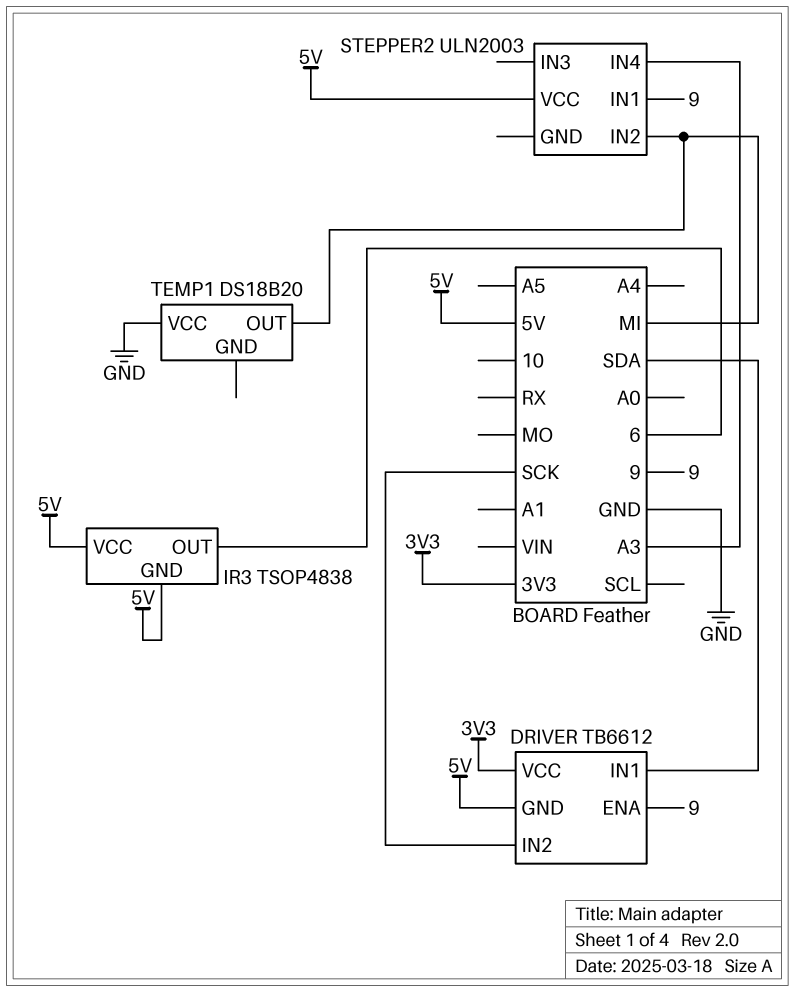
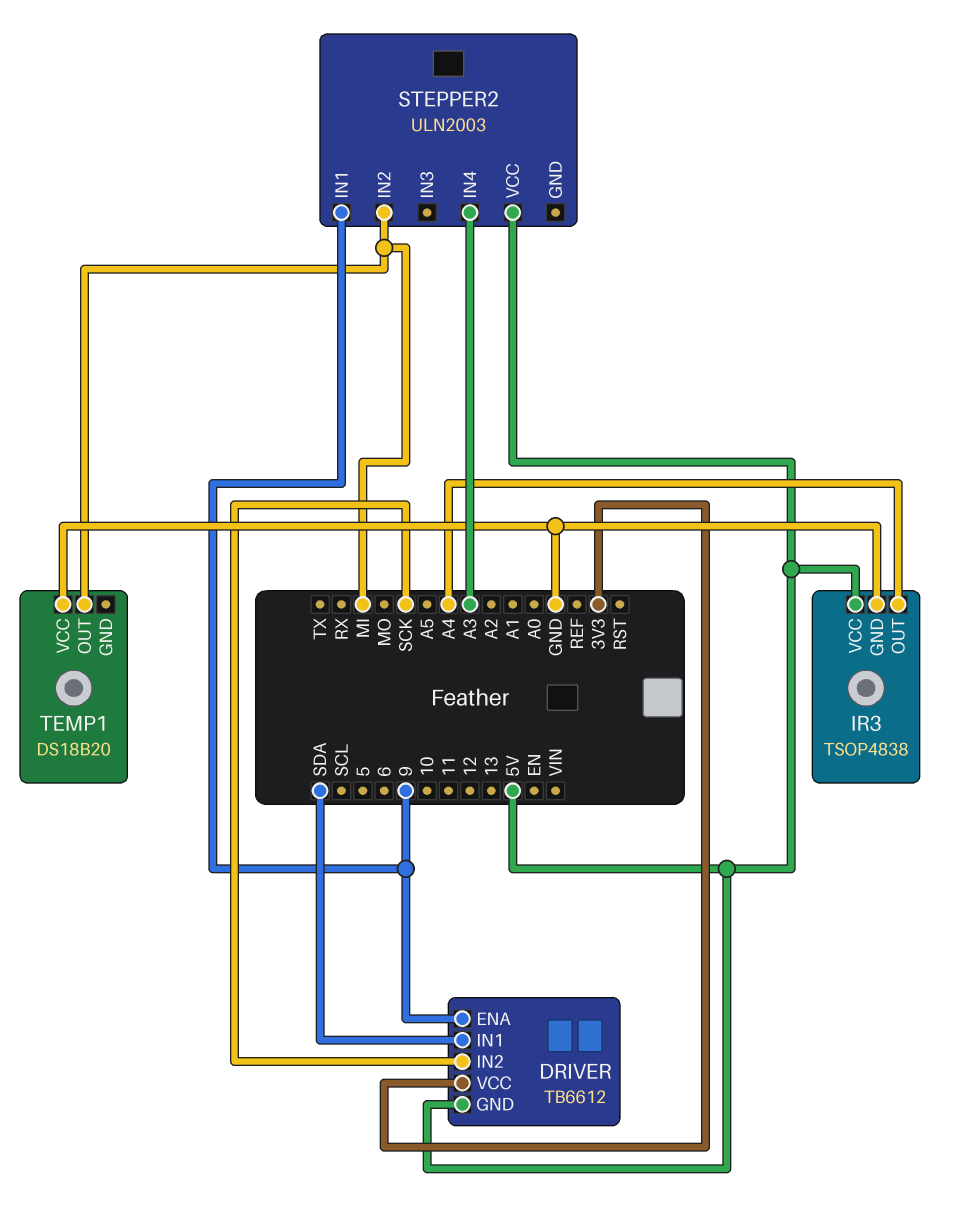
IR3 pin GND: 5V -> GND
IR3 pin OUT: 6 -> A4

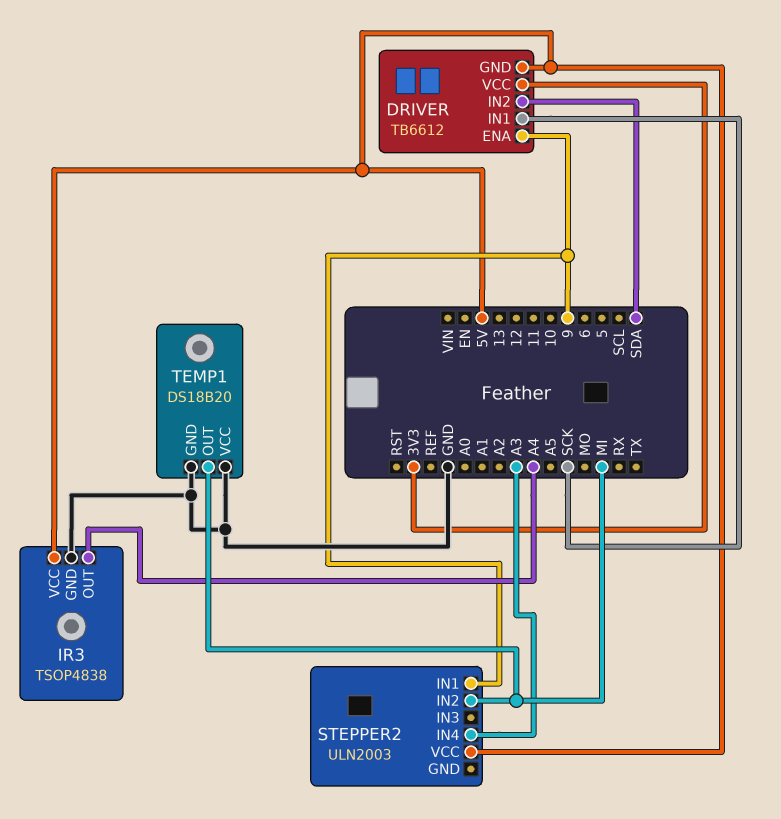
DRIVER pin IN1: SDA -> SCK
DRIVER pin IN2: SCK -> SDA
TEMP1 pin GND: none -> GND

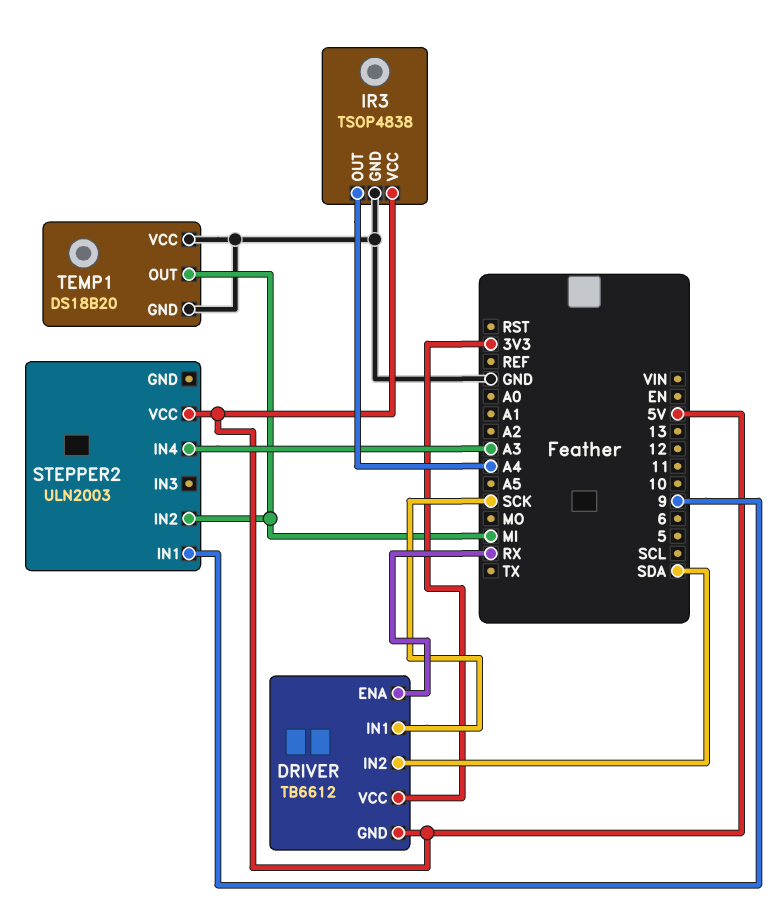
DRIVER pin ENA: 9 -> RX

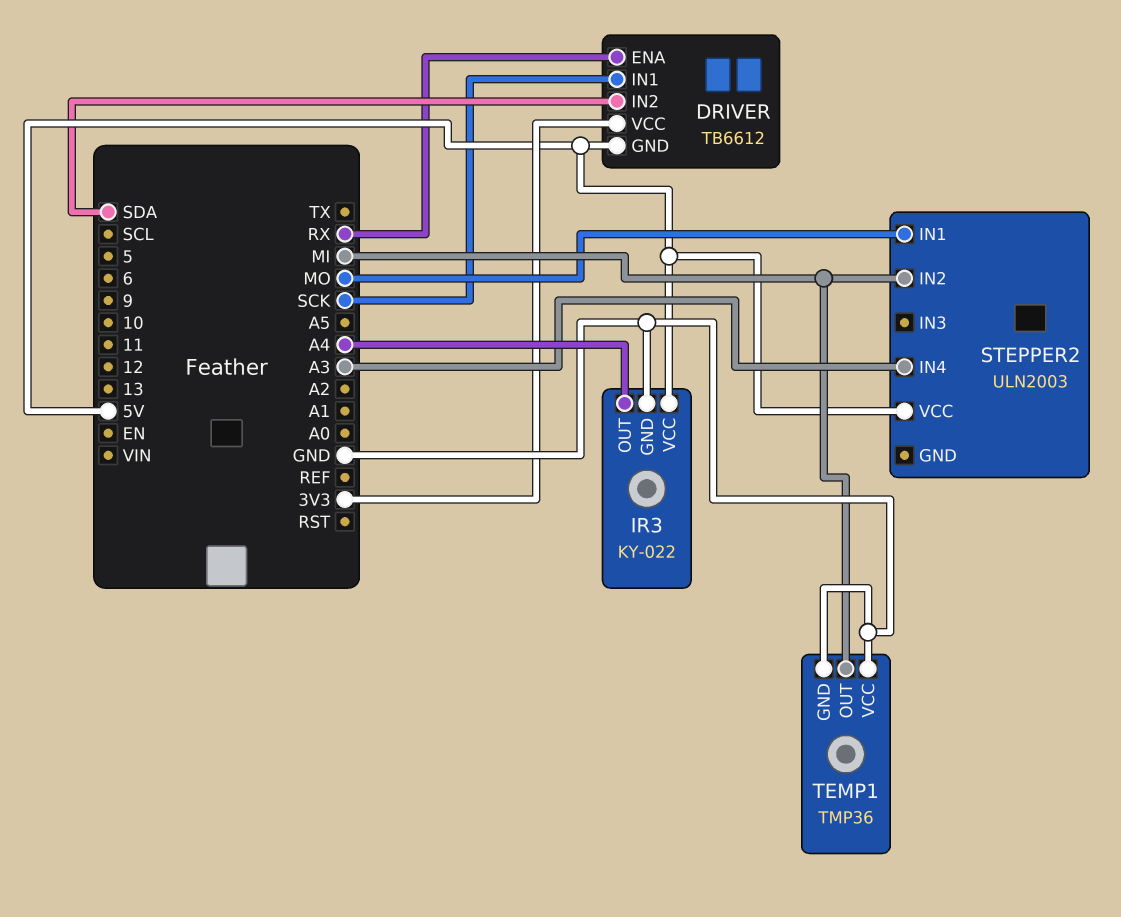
IR3: TSOP4838 -> KY-022
STEPPER2 pin IN1: 9 -> MO
TEMP1: DS18B20 -> TMP36

